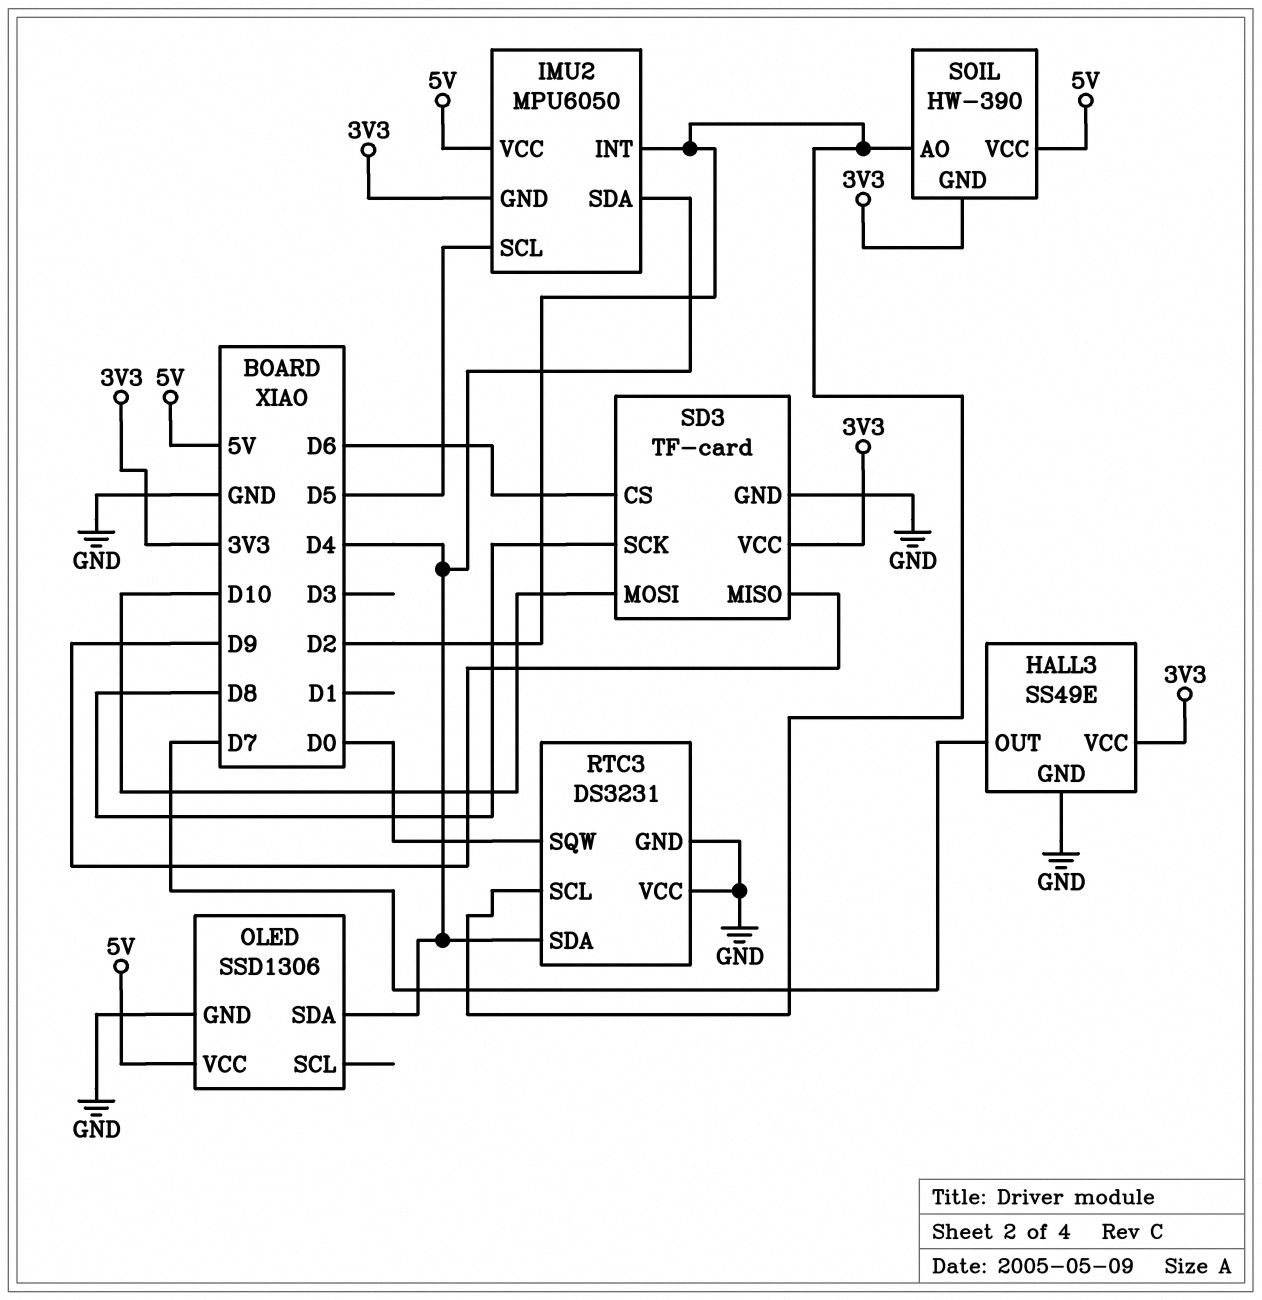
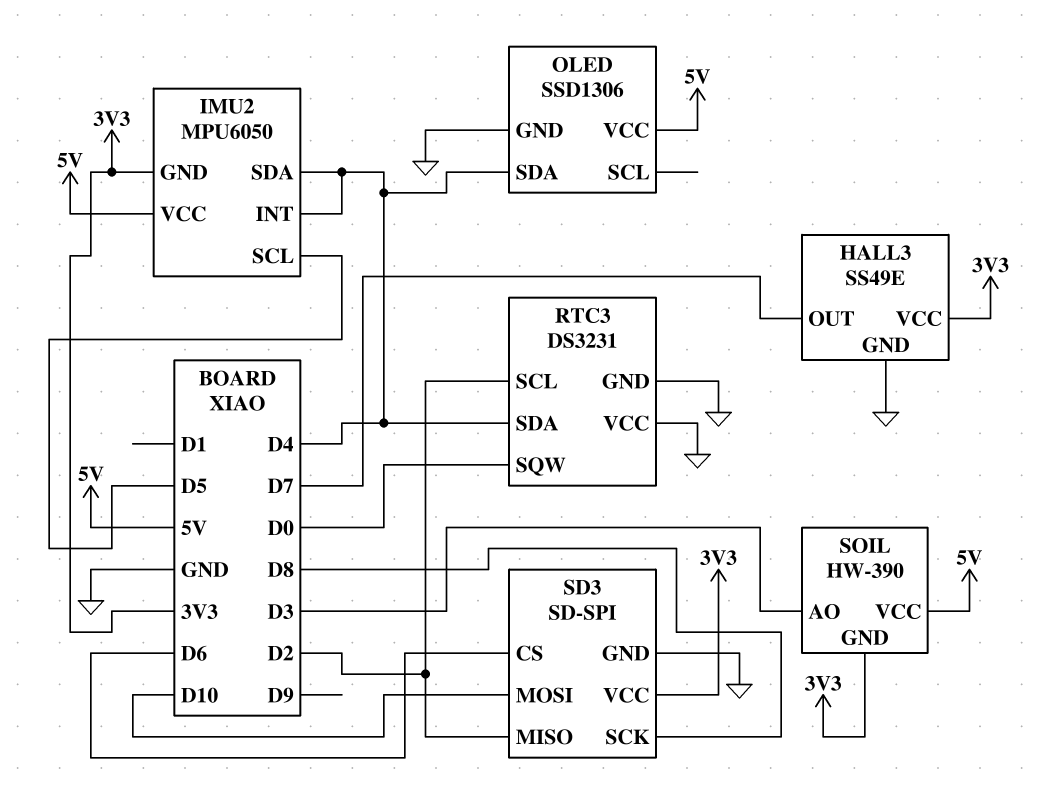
IMU2 pin INT: D2 -> D4
SD3: TF-card -> SD-SPI
SD3 pin MISO: D9 -> D2
SOIL pin AO: D2 -> D3

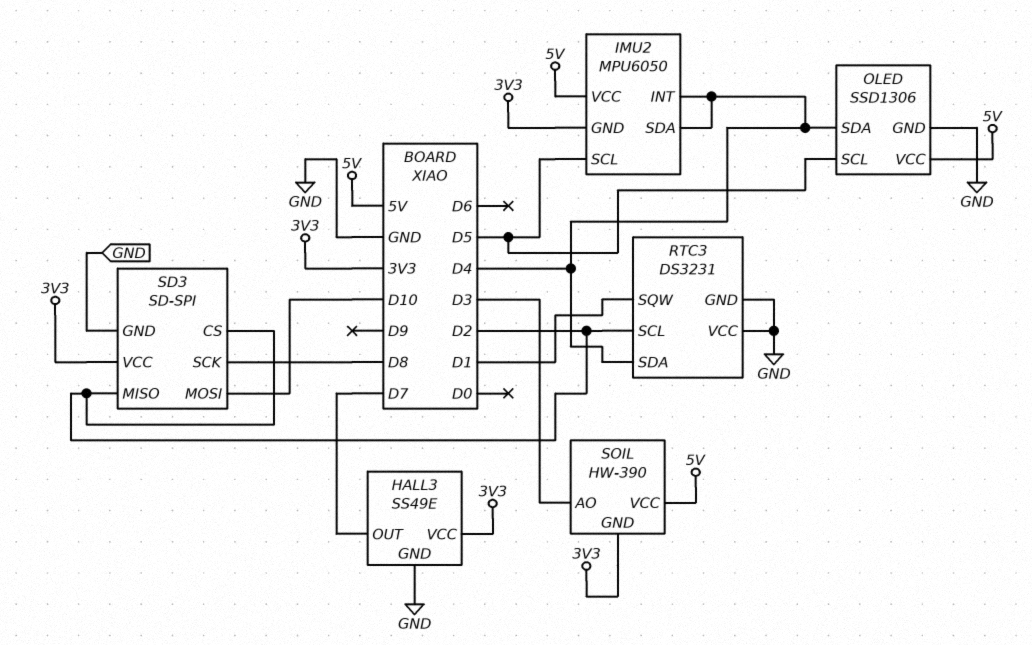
OLED pin SCL: none -> D5
RTC3 pin SQW: D0 -> D1
SD3 pin CS: D6 -> D2

